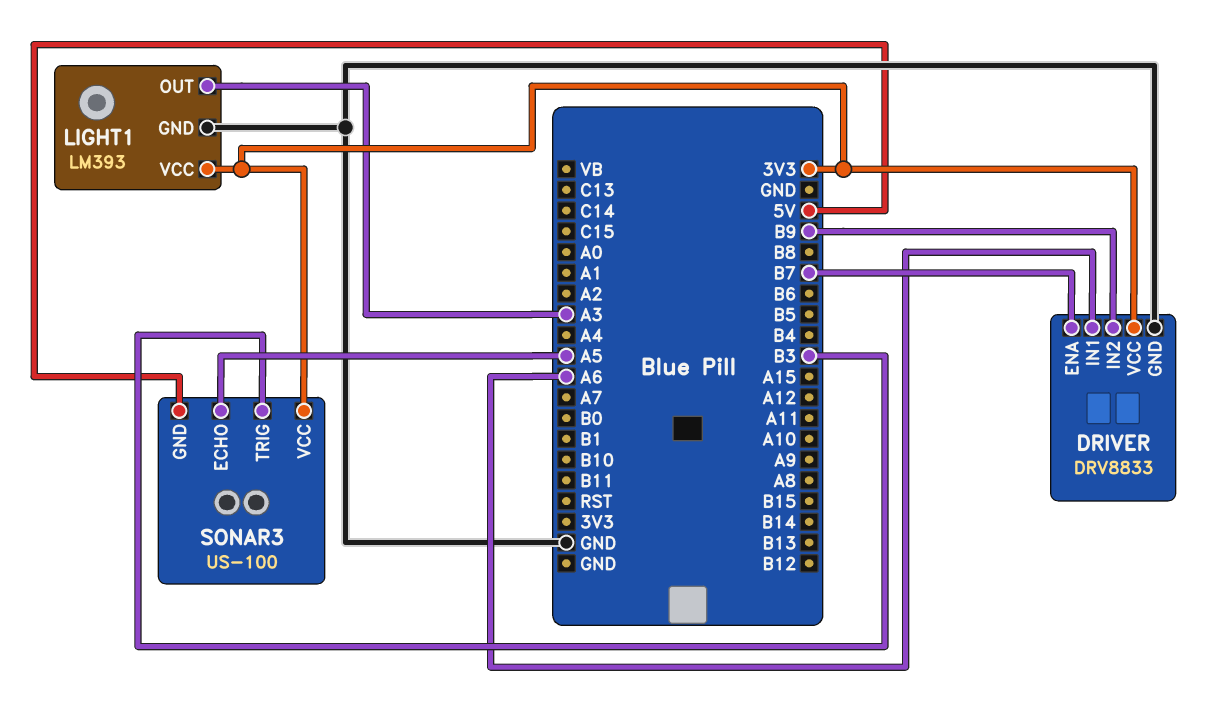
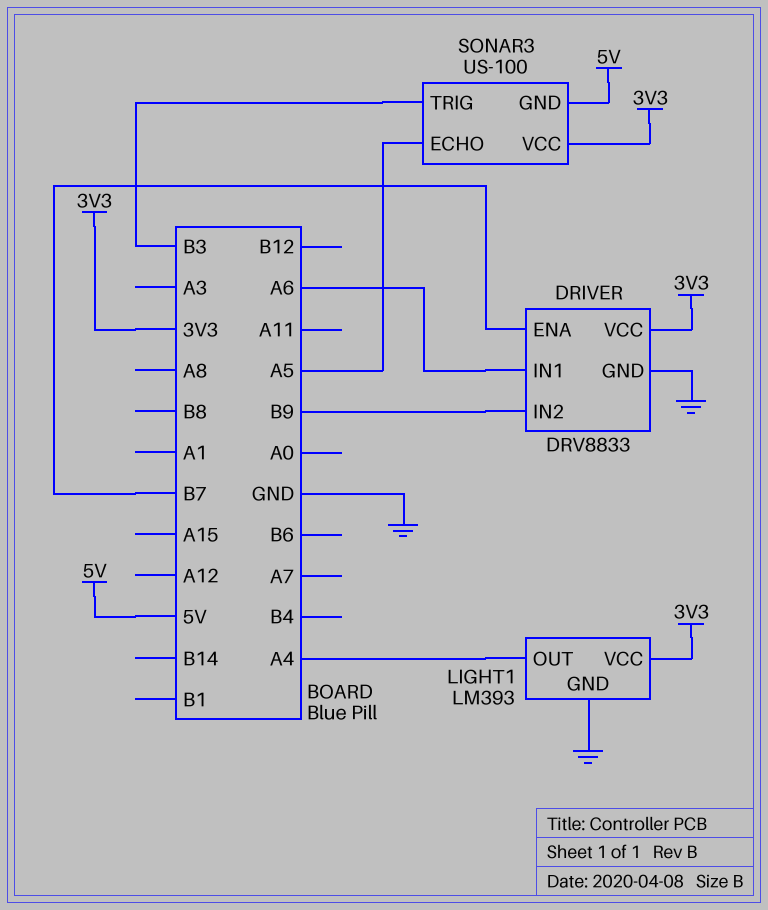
LIGHT1 pin OUT: A3 -> A4

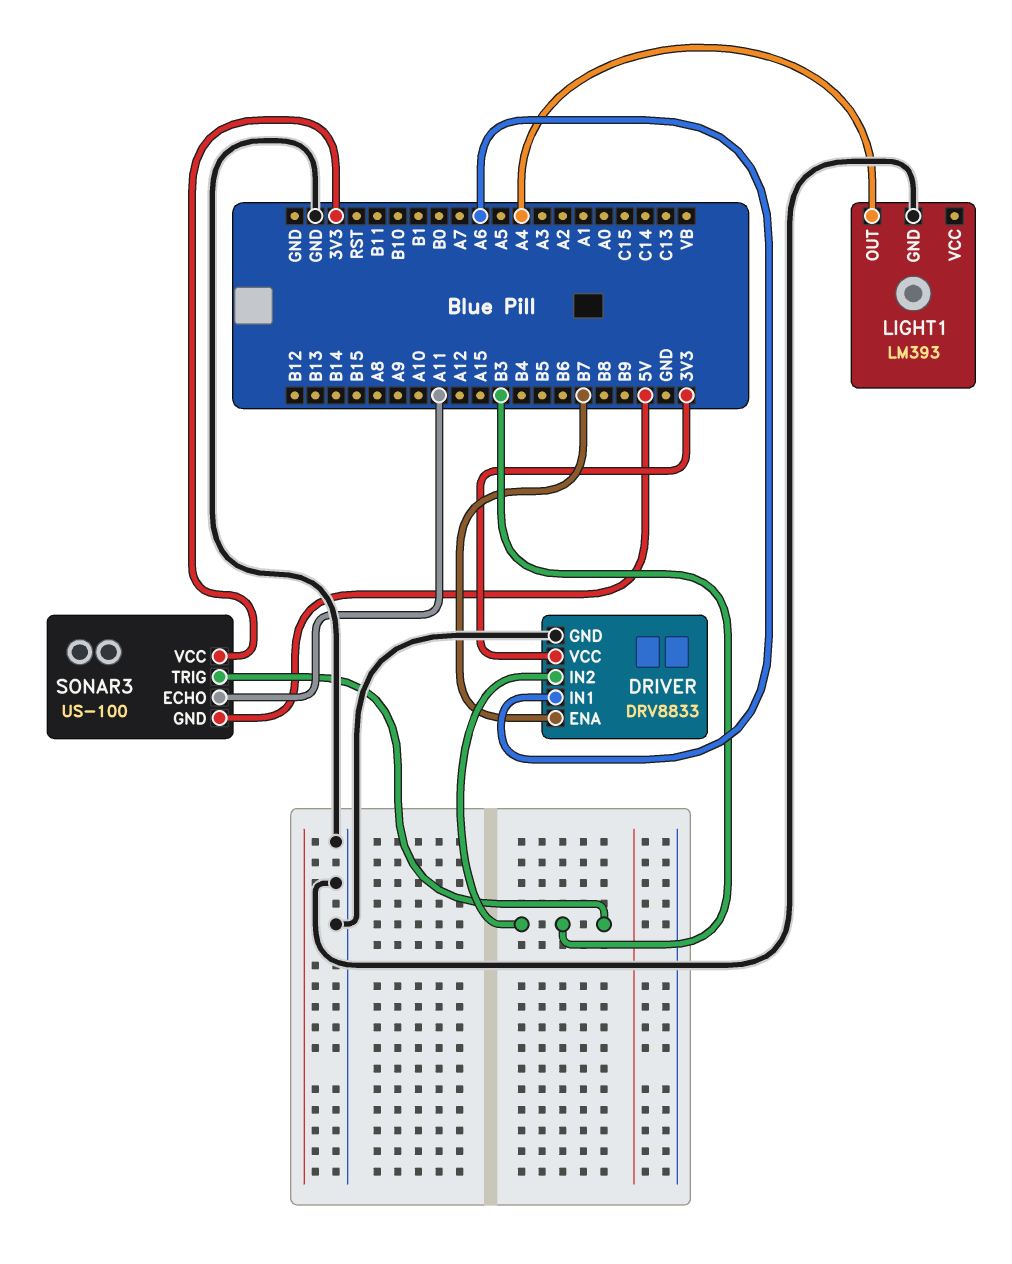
DRIVER pin IN2: B9 -> B3
LIGHT1 pin VCC: 3V3 -> none
SONAR3 pin ECHO: A5 -> A11

